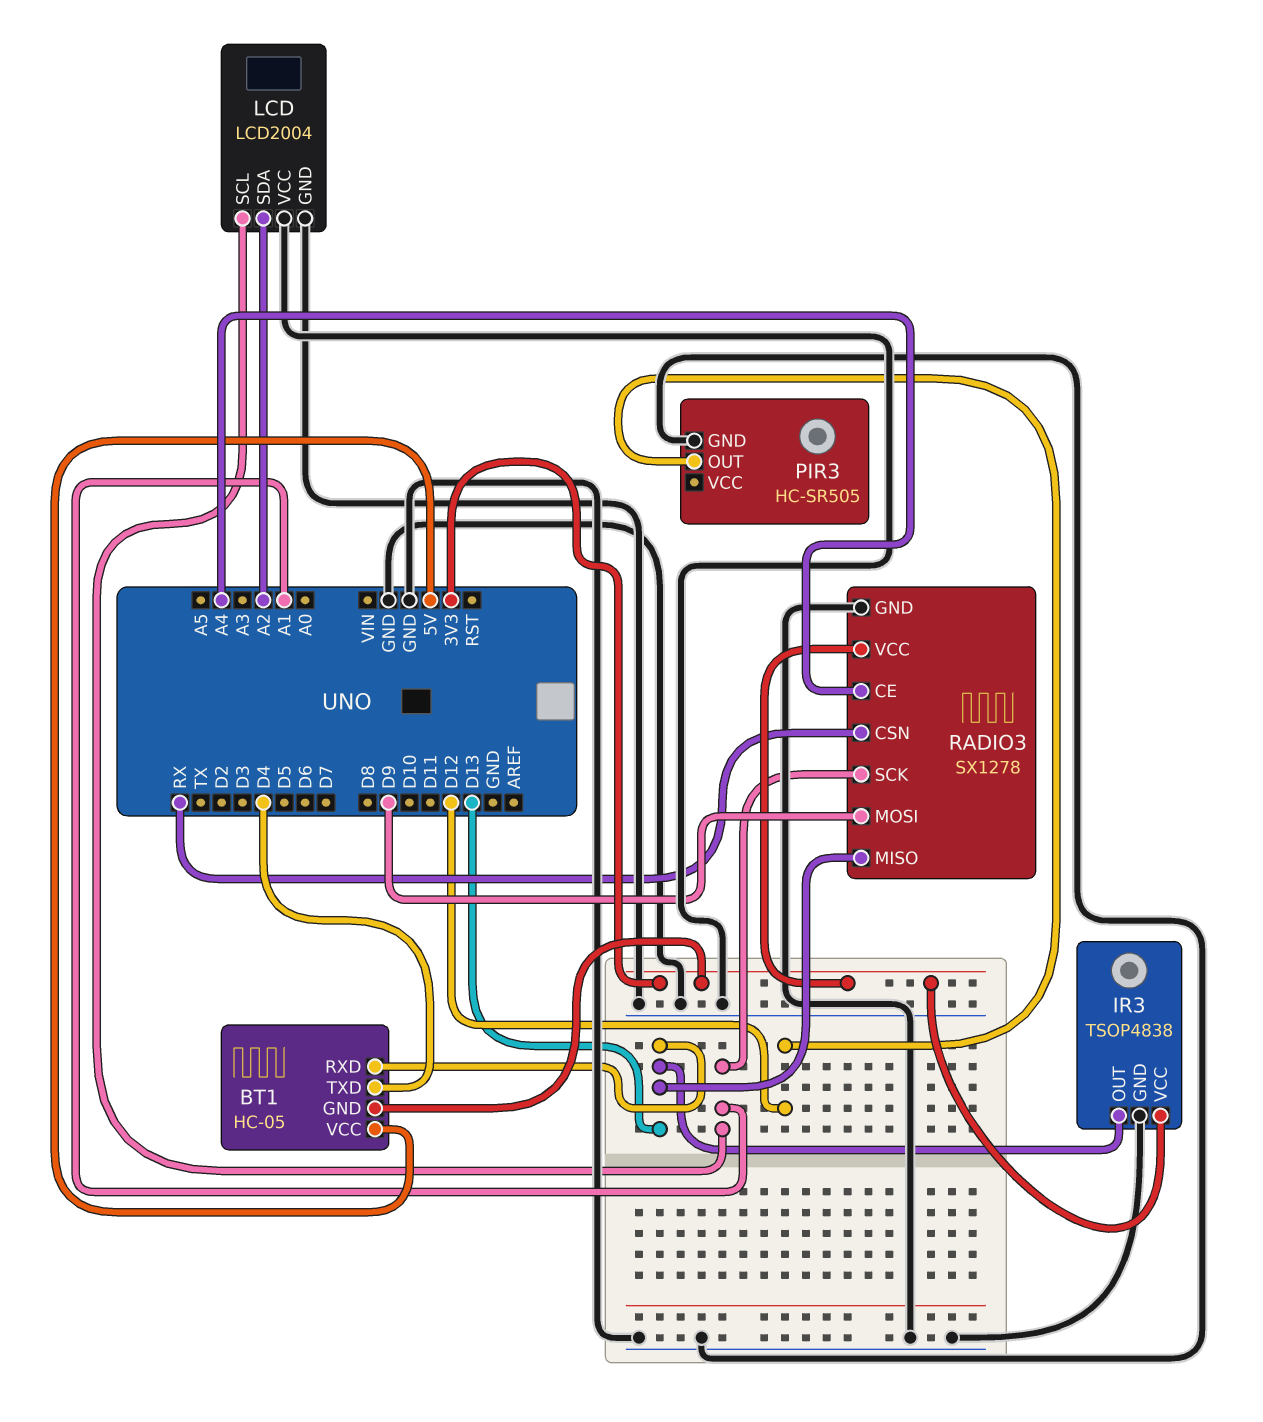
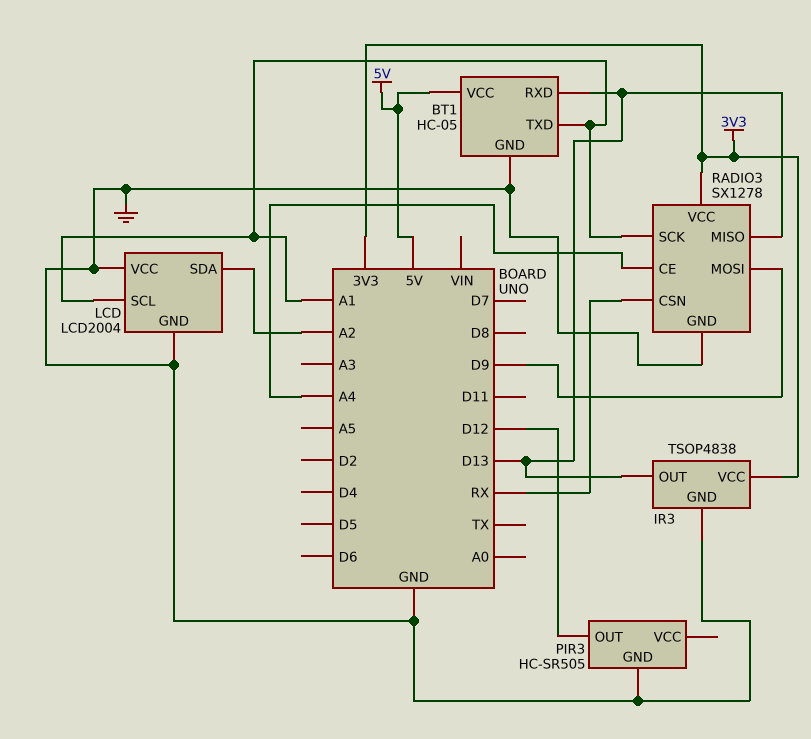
BT1 pin GND: 3V3 -> GND
BT1 pin TXD: D4 -> A1

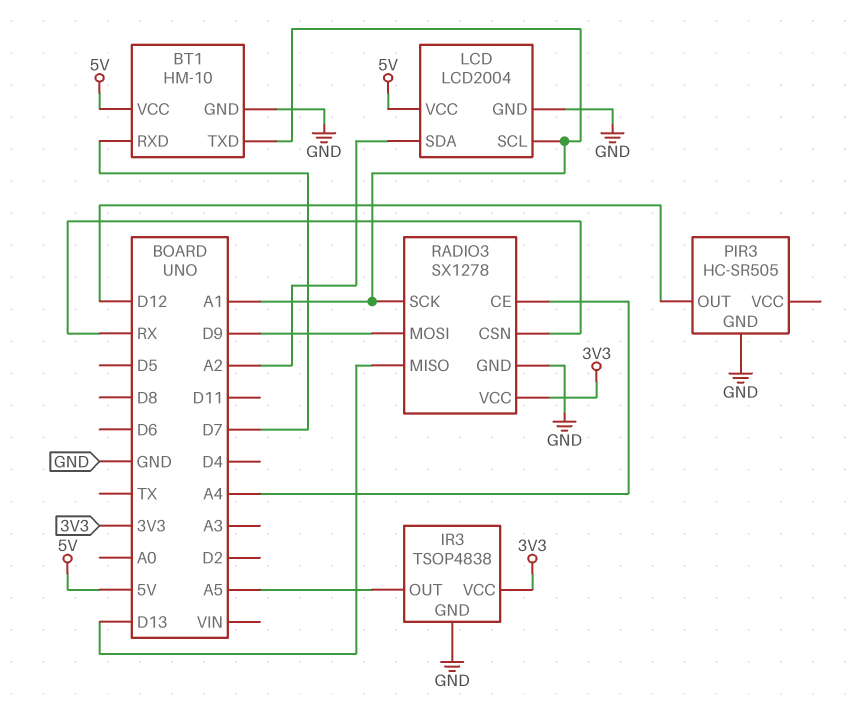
BT1: HC-05 -> HM-10
BT1 pin RXD: D13 -> D7
IR3 pin OUT: D13 -> A5
LCD pin VCC: GND -> 5V

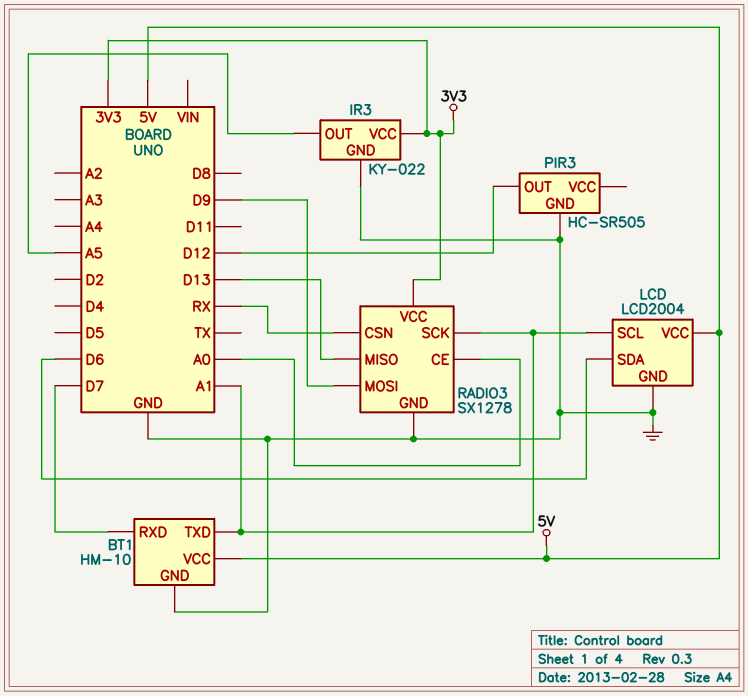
IR3: TSOP4838 -> KY-022
LCD pin SDA: A2 -> D6
RADIO3 pin CE: A4 -> A0

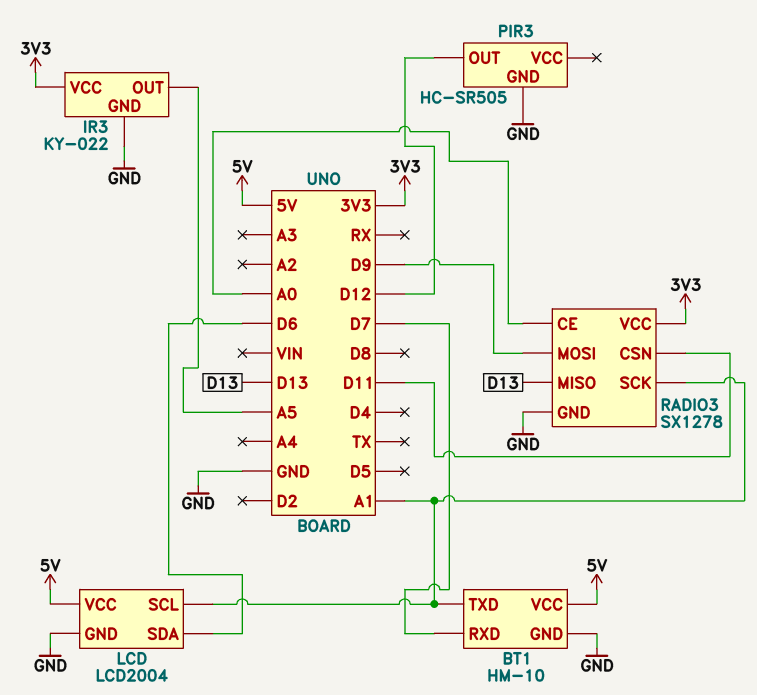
RADIO3 pin CSN: RX -> D11

